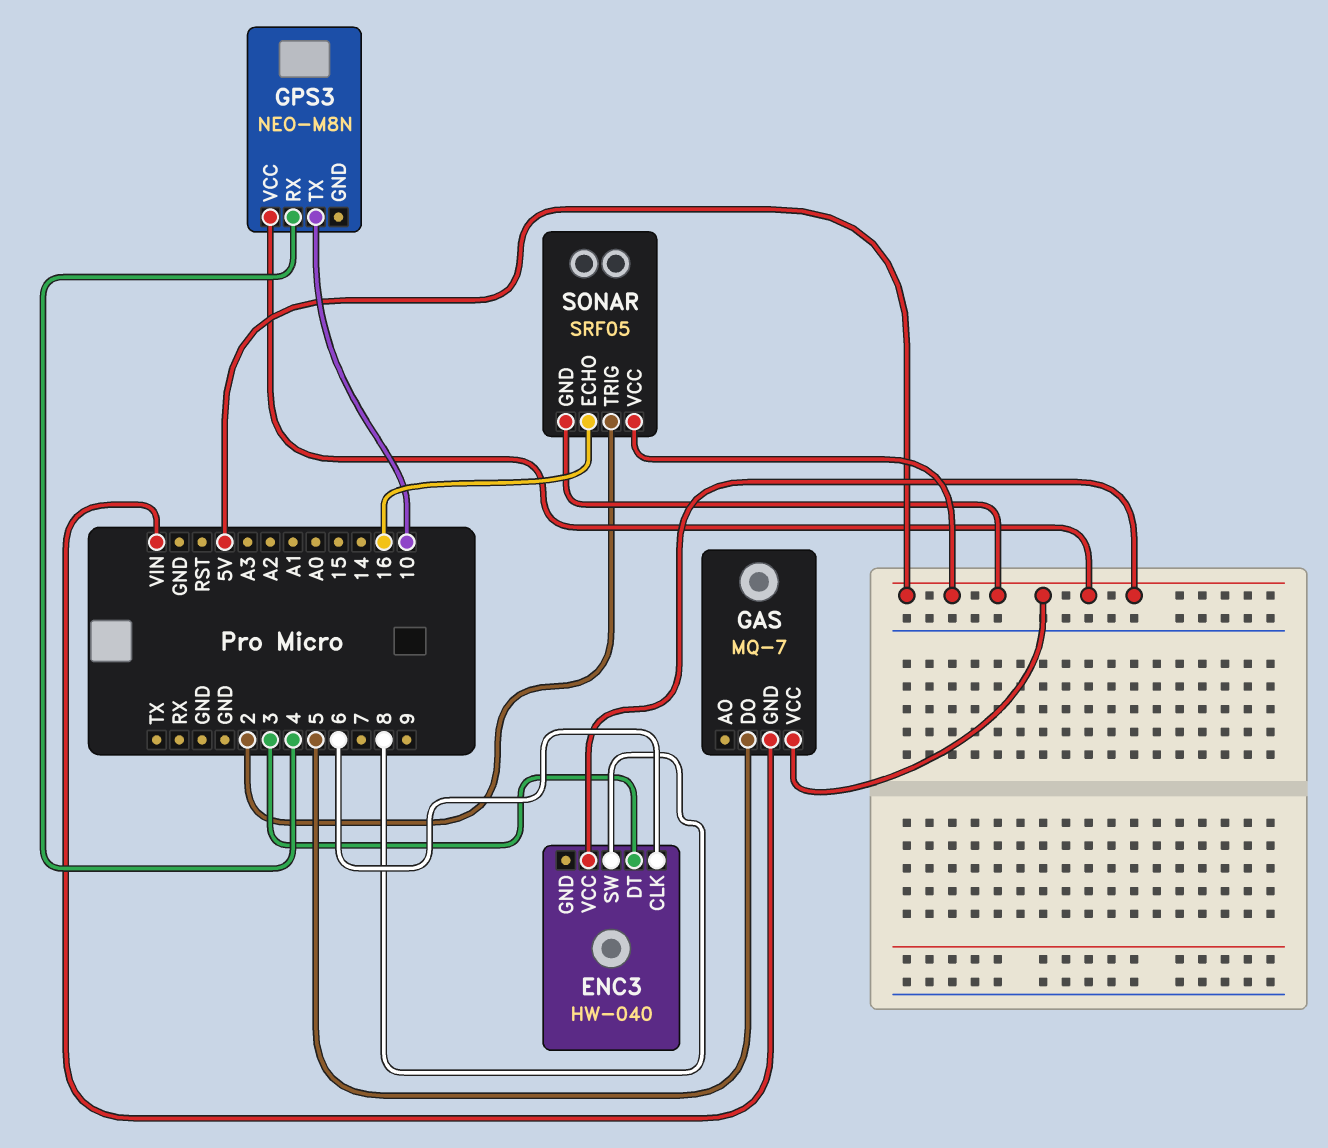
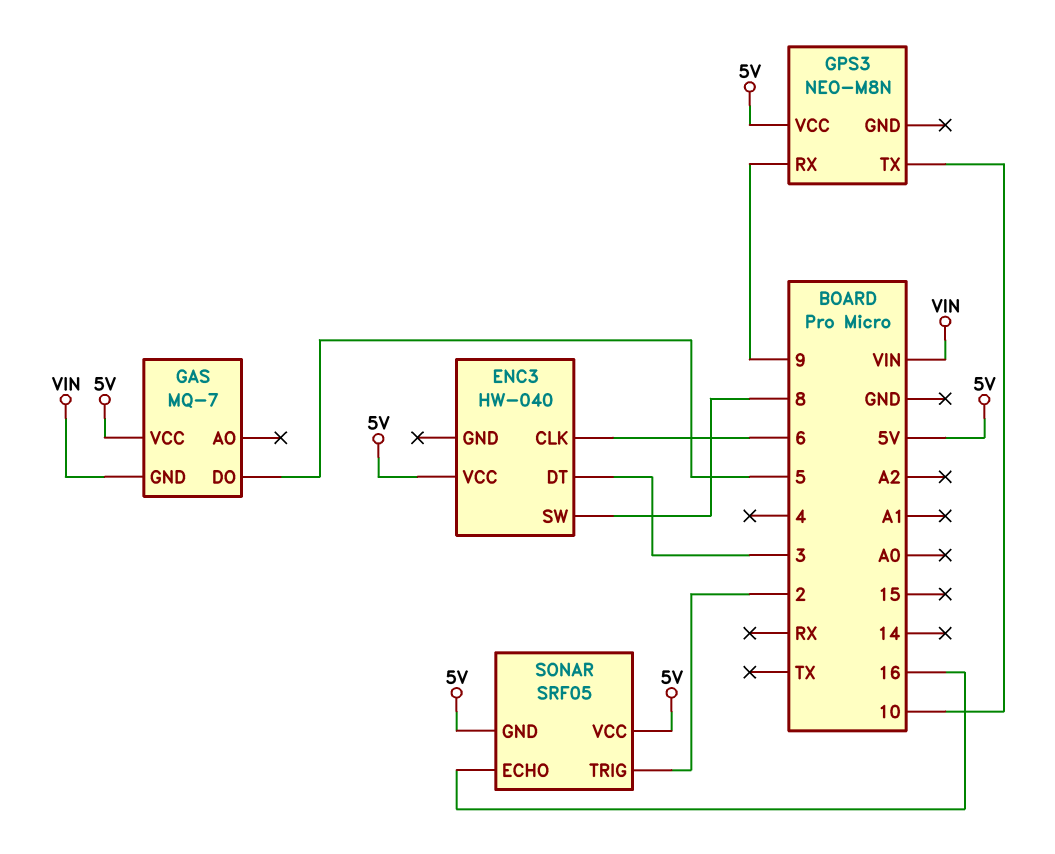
GPS3 pin RX: 4 -> 9

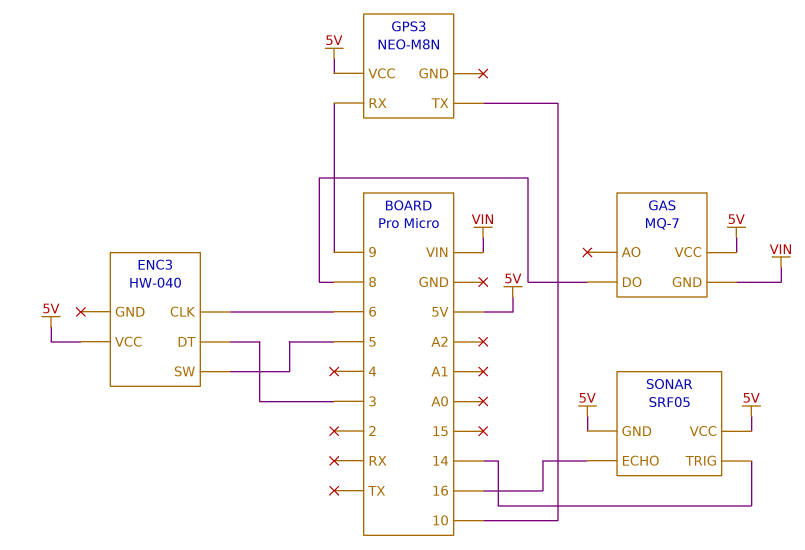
ENC3 pin SW: 8 -> 5
GAS pin DO: 5 -> 8
SONAR pin TRIG: 2 -> 14

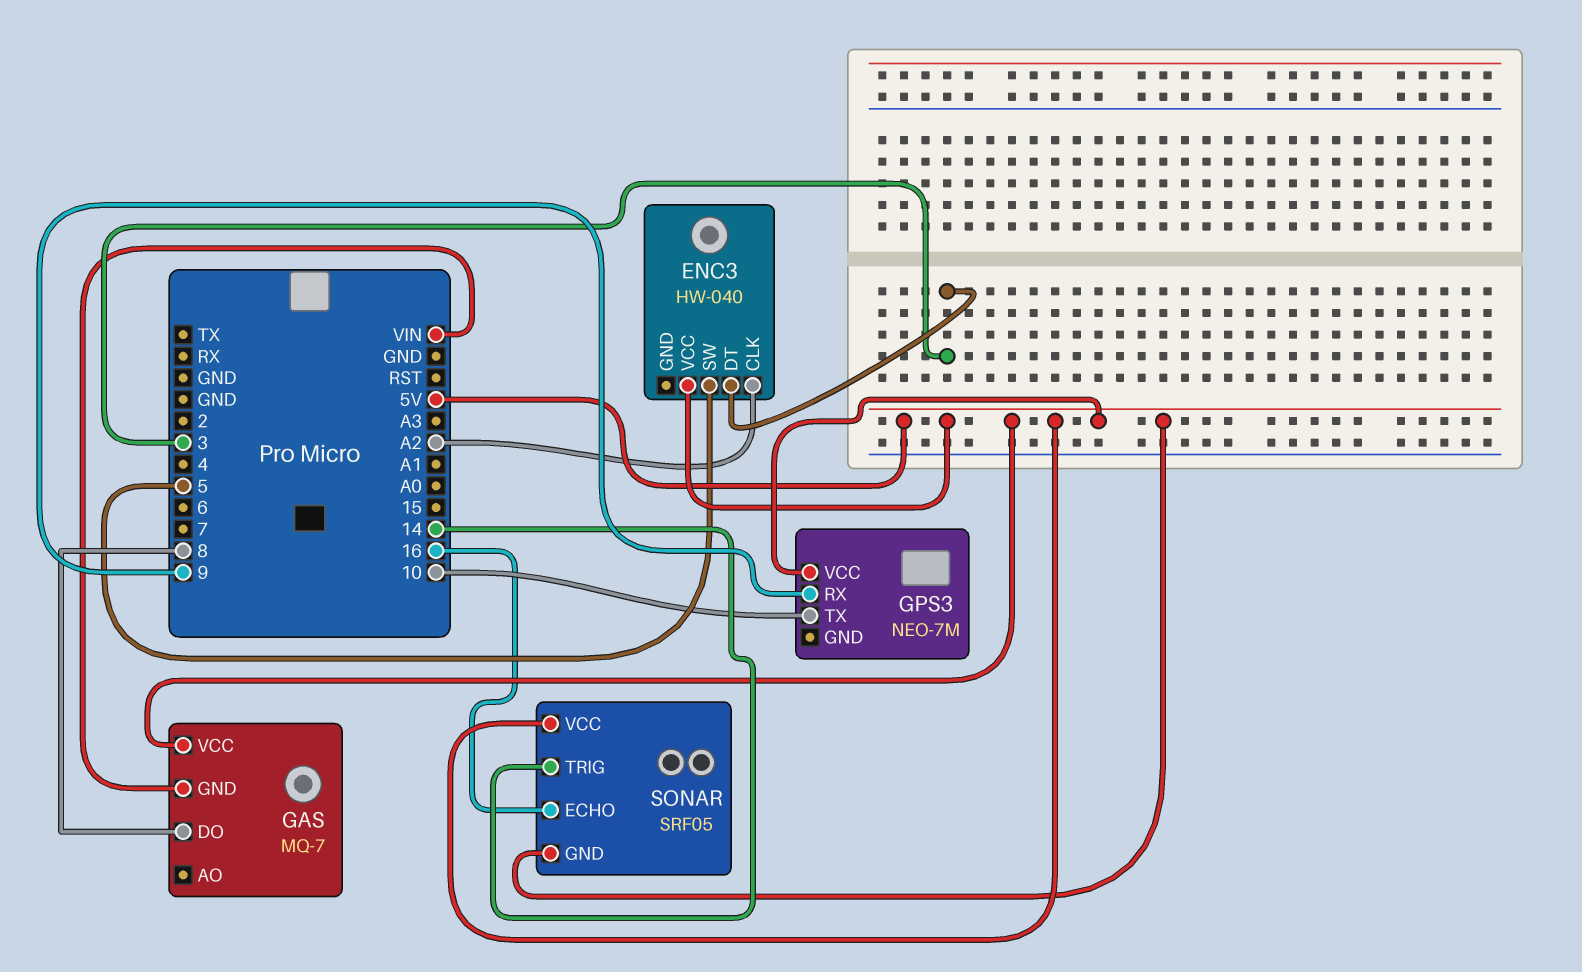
ENC3 pin CLK: 6 -> A2
GPS3: NEO-M8N -> NEO-7M

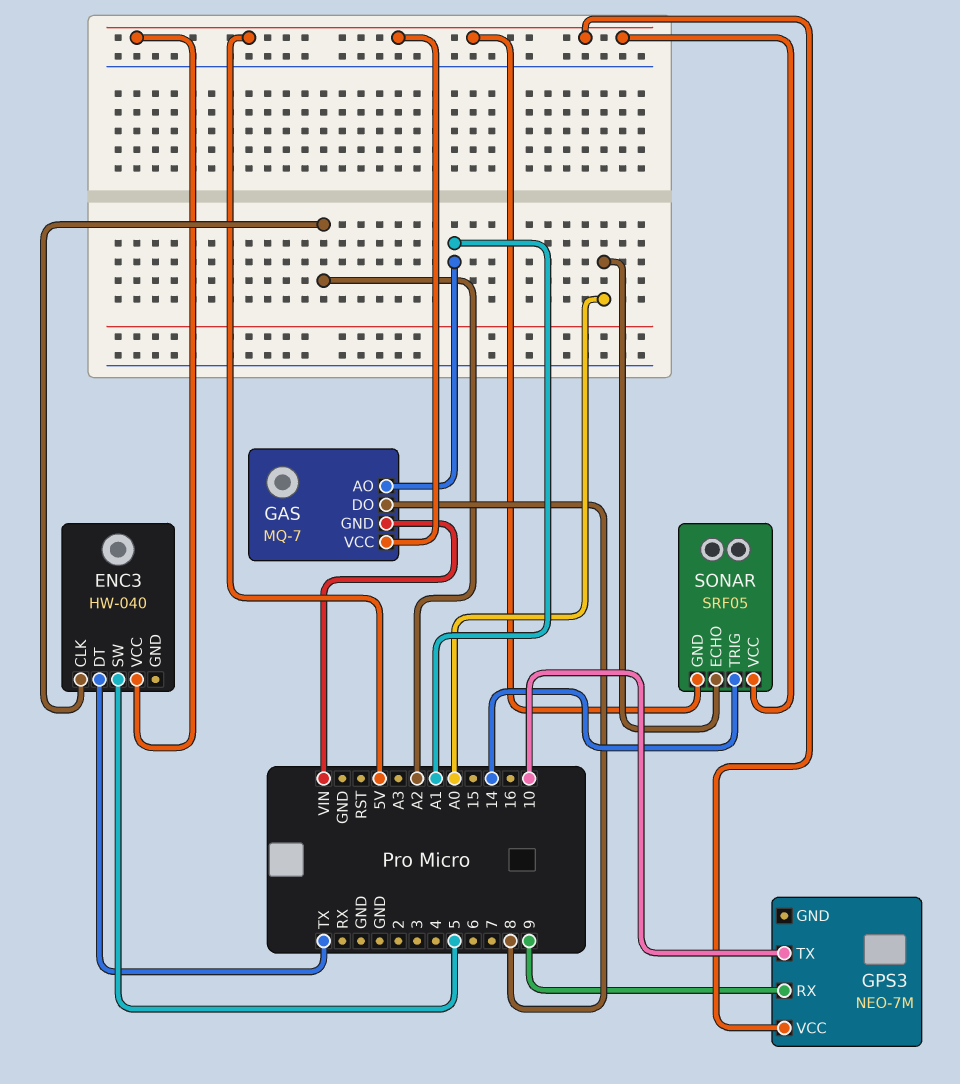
ENC3 pin DT: 3 -> TX
GAS pin AO: none -> A1
SONAR pin ECHO: 16 -> A0

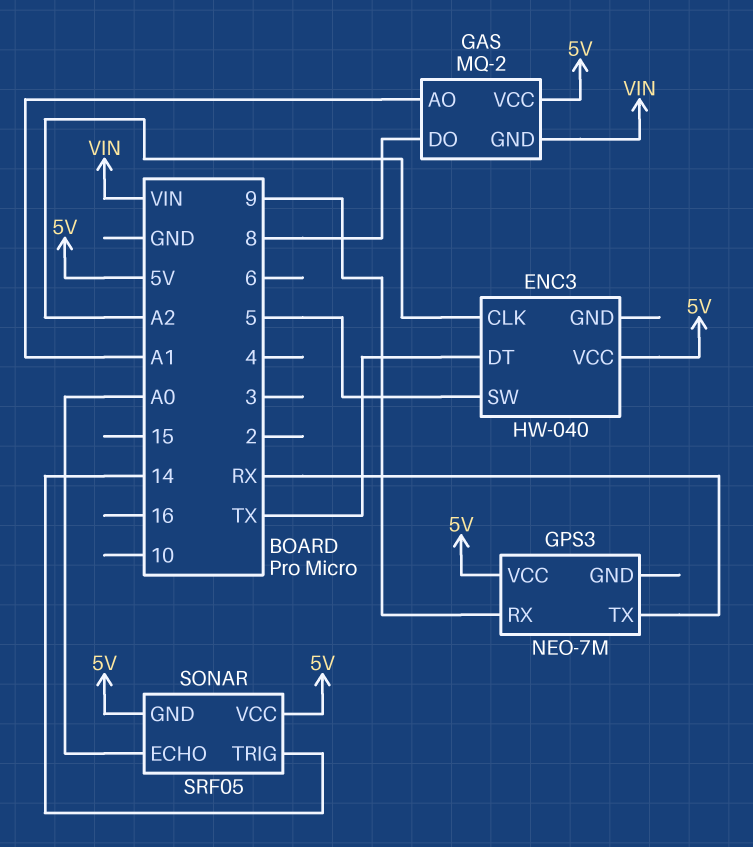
GAS: MQ-7 -> MQ-2
GPS3 pin TX: 10 -> RX

